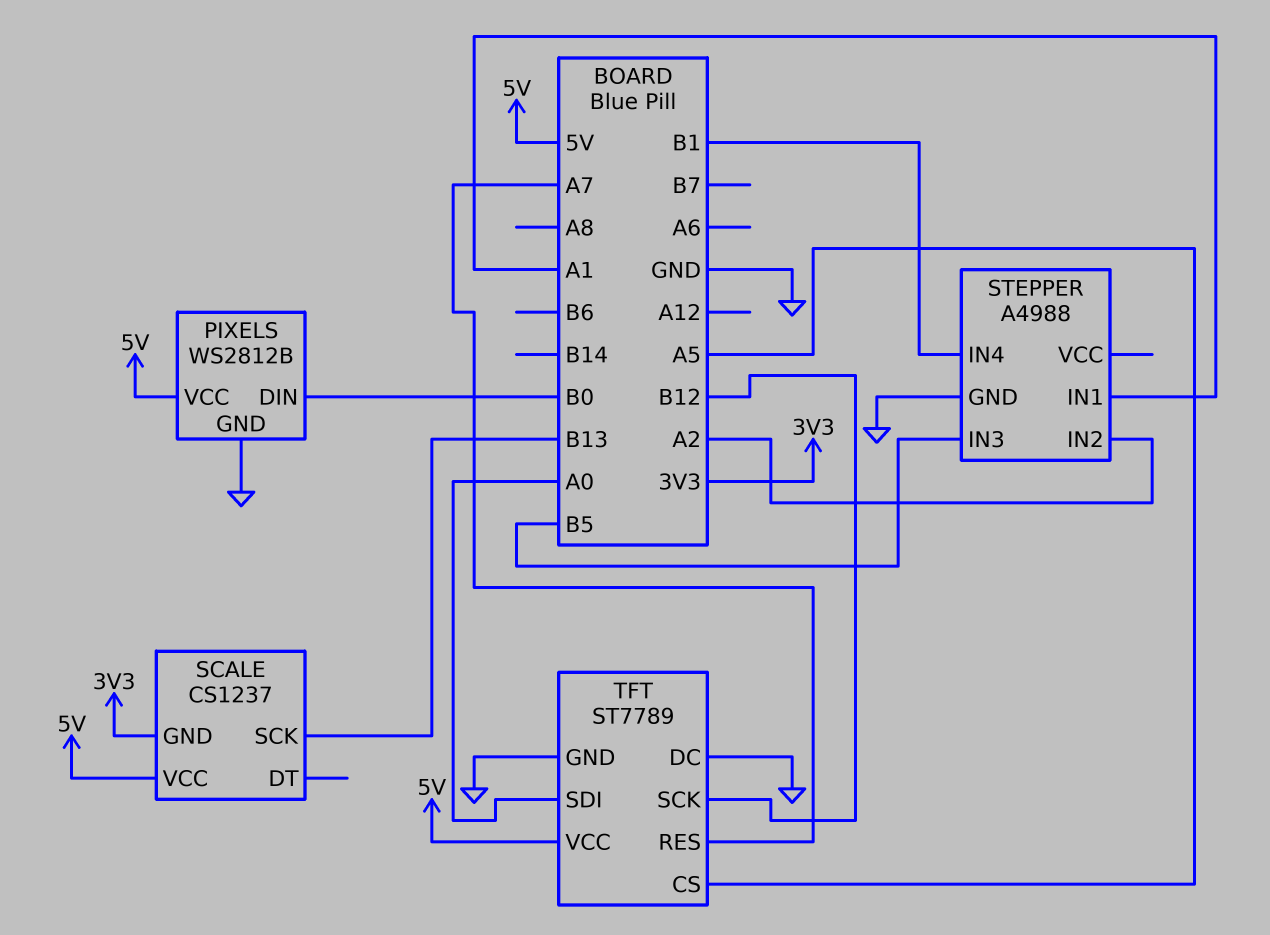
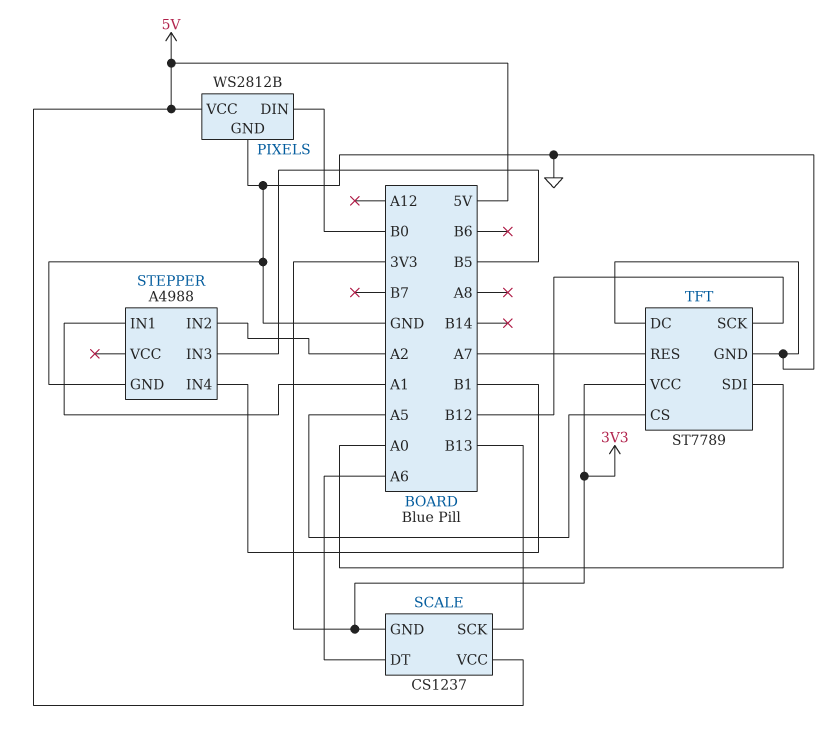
SCALE pin DT: none -> A6
TFT pin VCC: 5V -> 3V3

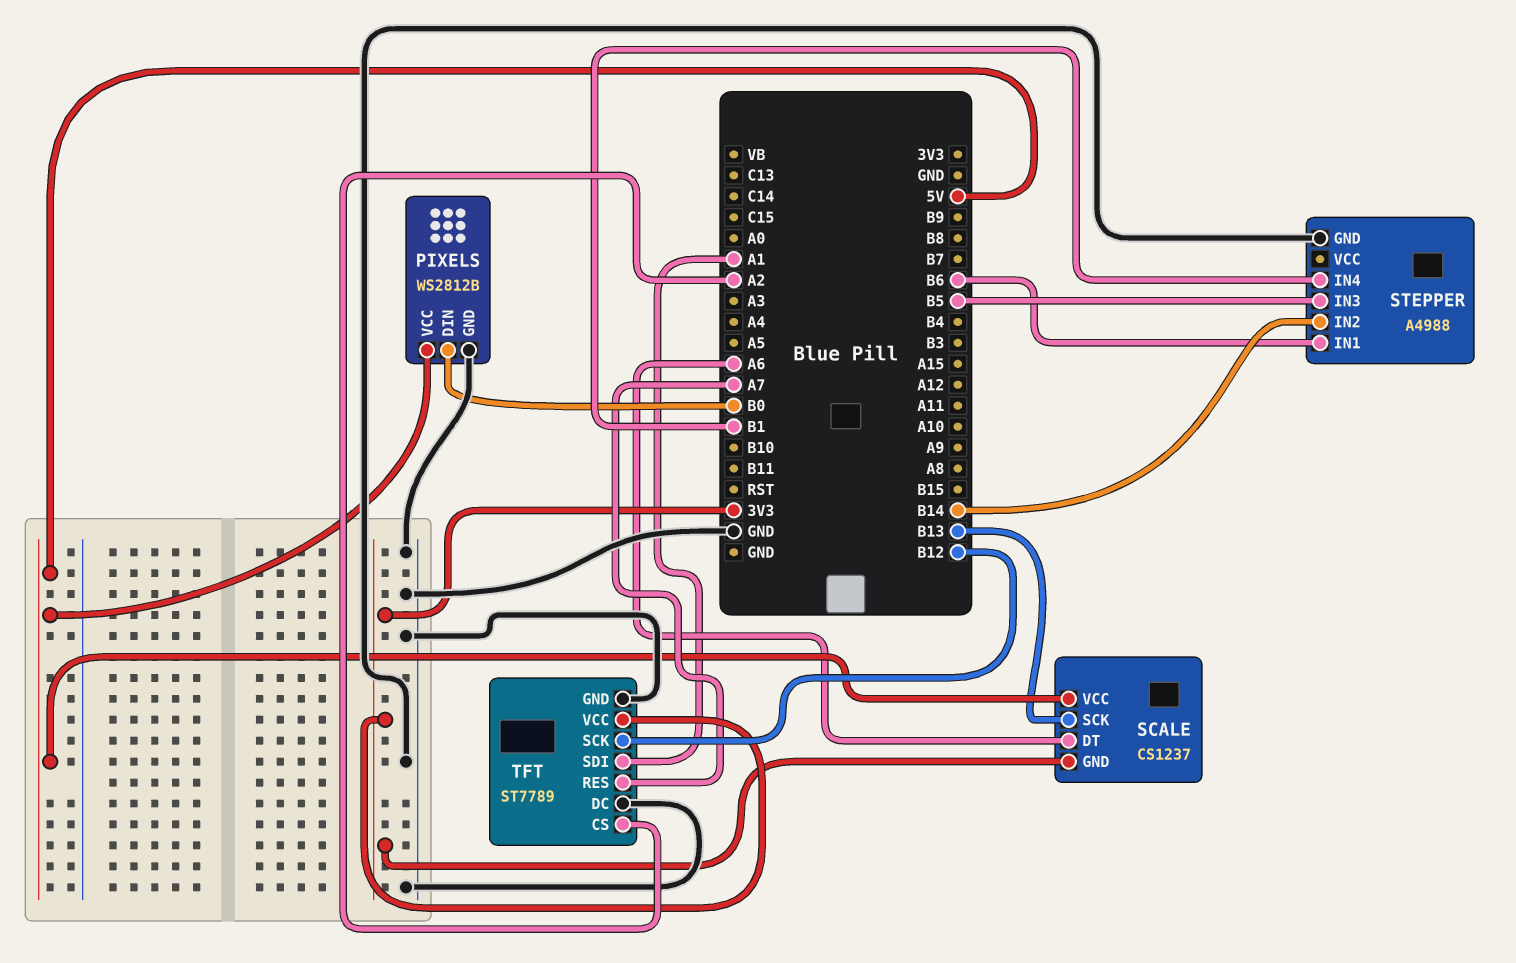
STEPPER pin IN1: A1 -> B6
STEPPER pin IN2: A2 -> B14
TFT pin CS: A5 -> A2
TFT pin SDI: A0 -> A1

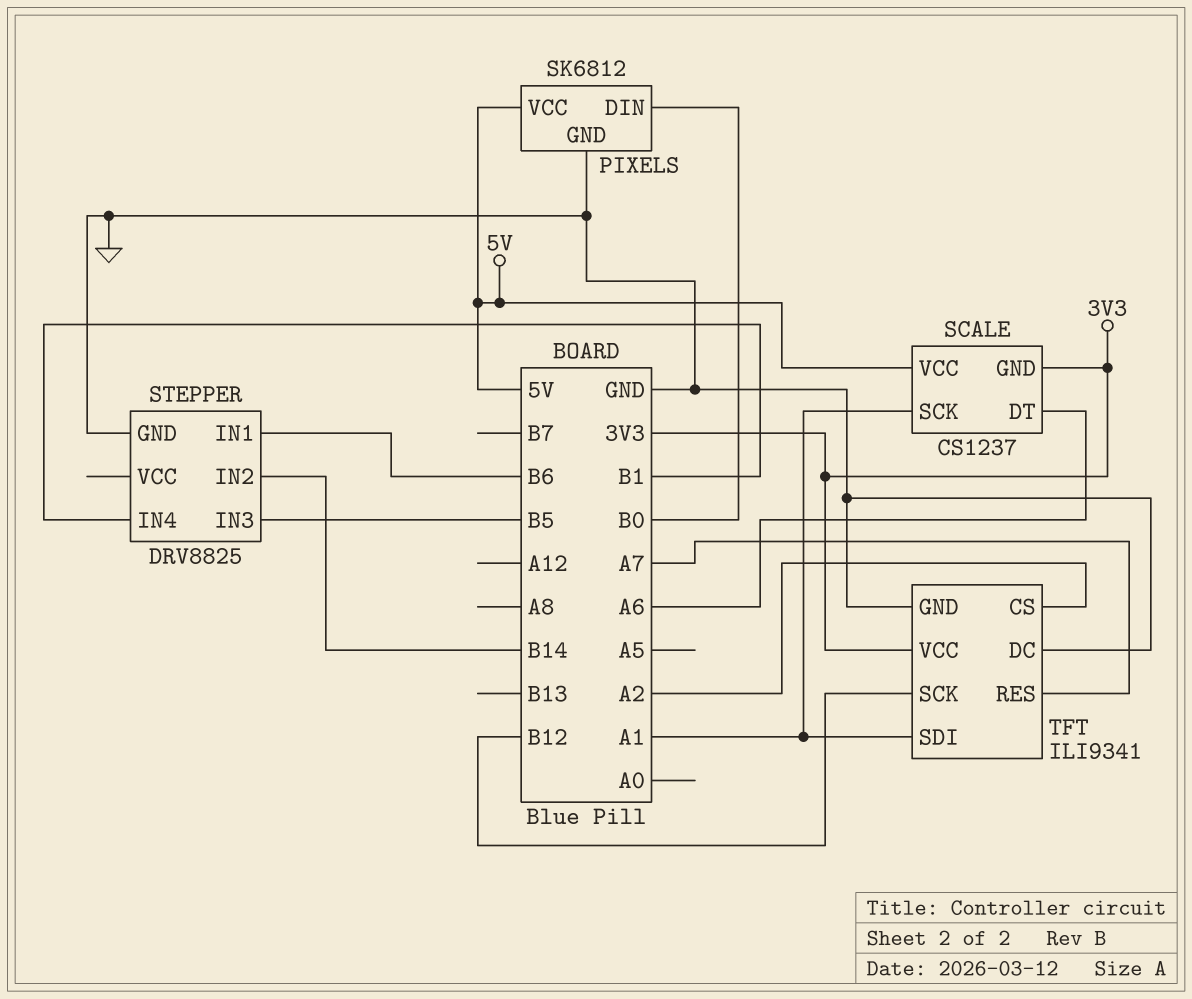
PIXELS: WS2812B -> SK6812
SCALE pin SCK: B13 -> A1
STEPPER: A4988 -> DRV8825
TFT: ST7789 -> ILI9341

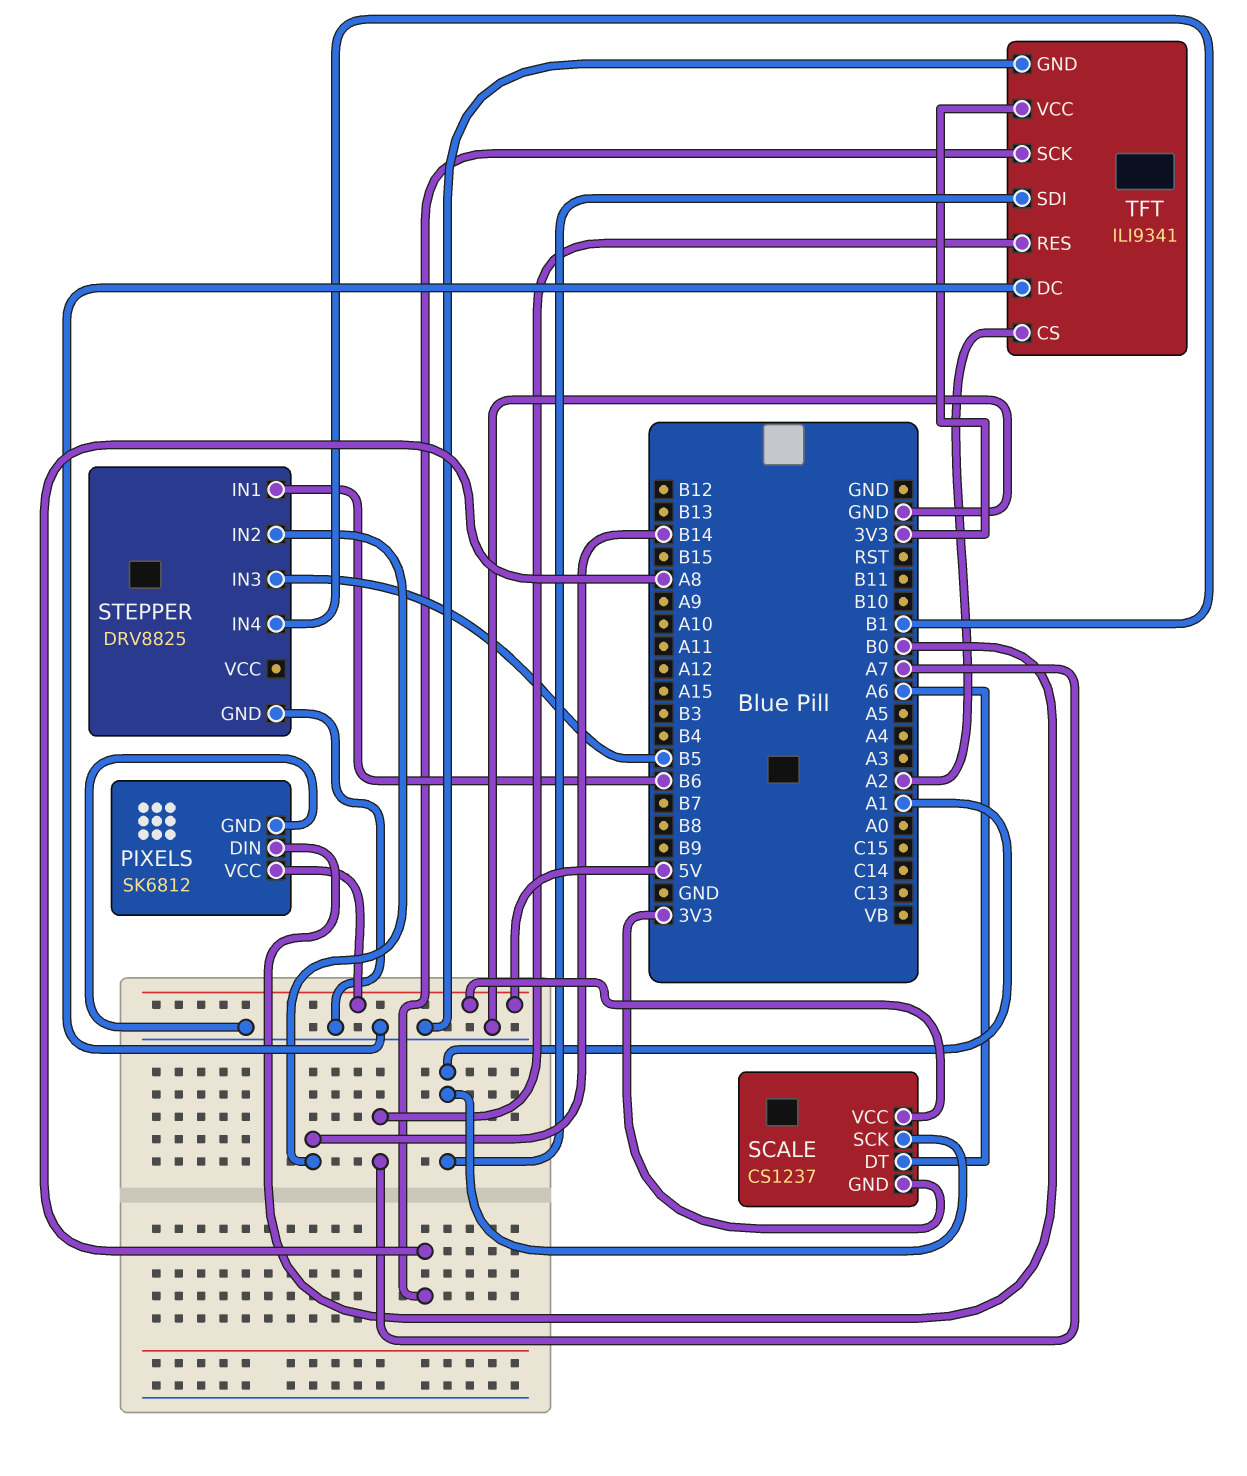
TFT pin SCK: B12 -> A8

